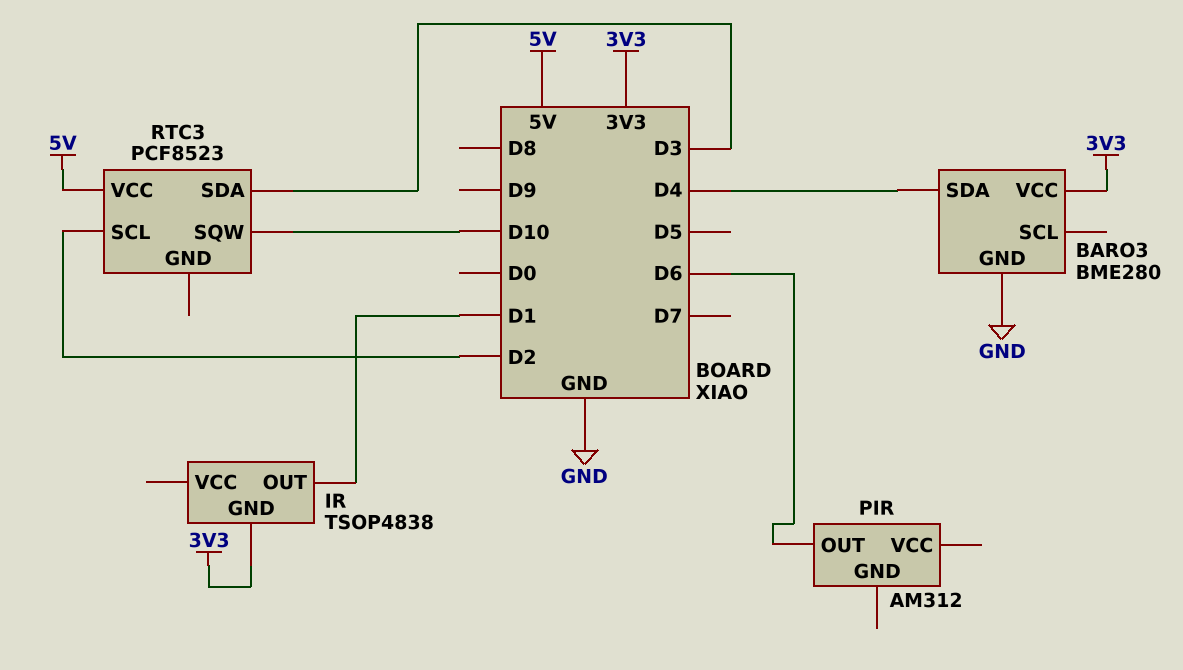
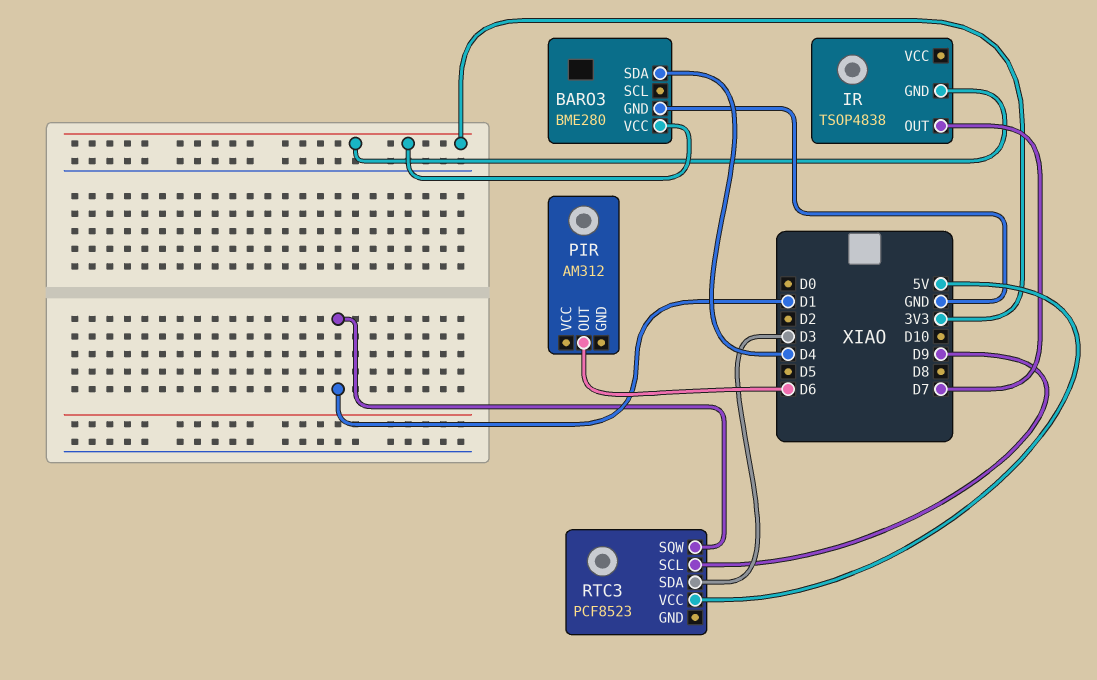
IR pin OUT: D1 -> D7
RTC3 pin SCL: D2 -> D9
RTC3 pin SQW: D10 -> D1

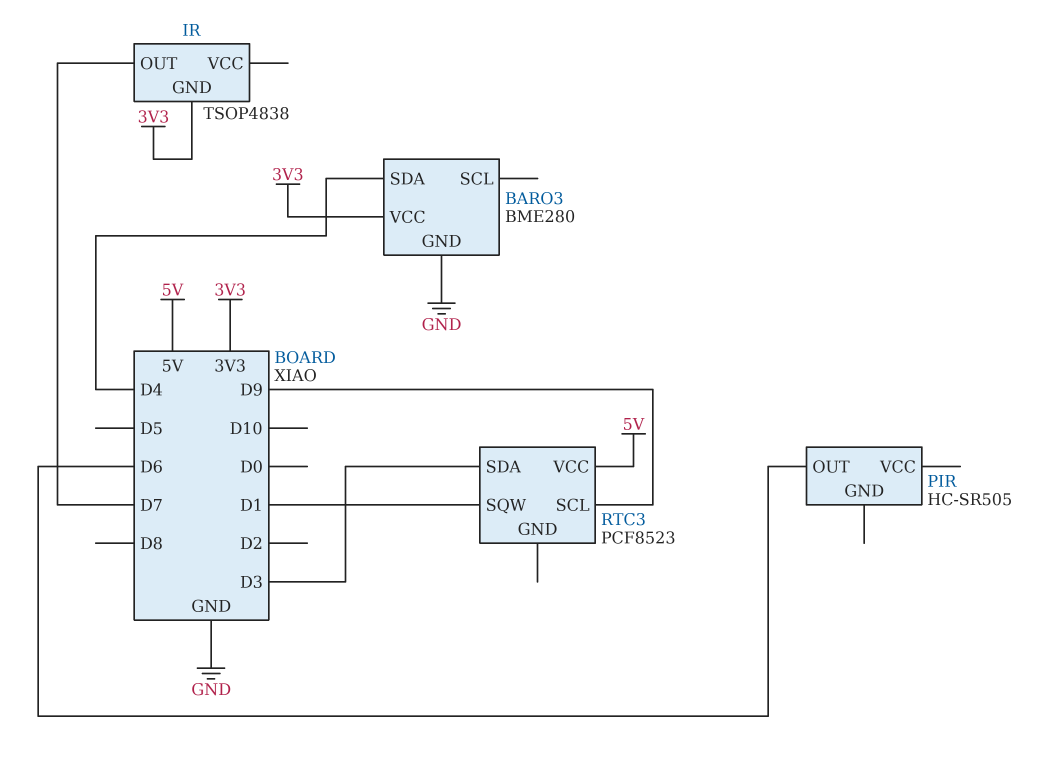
PIR: AM312 -> HC-SR505

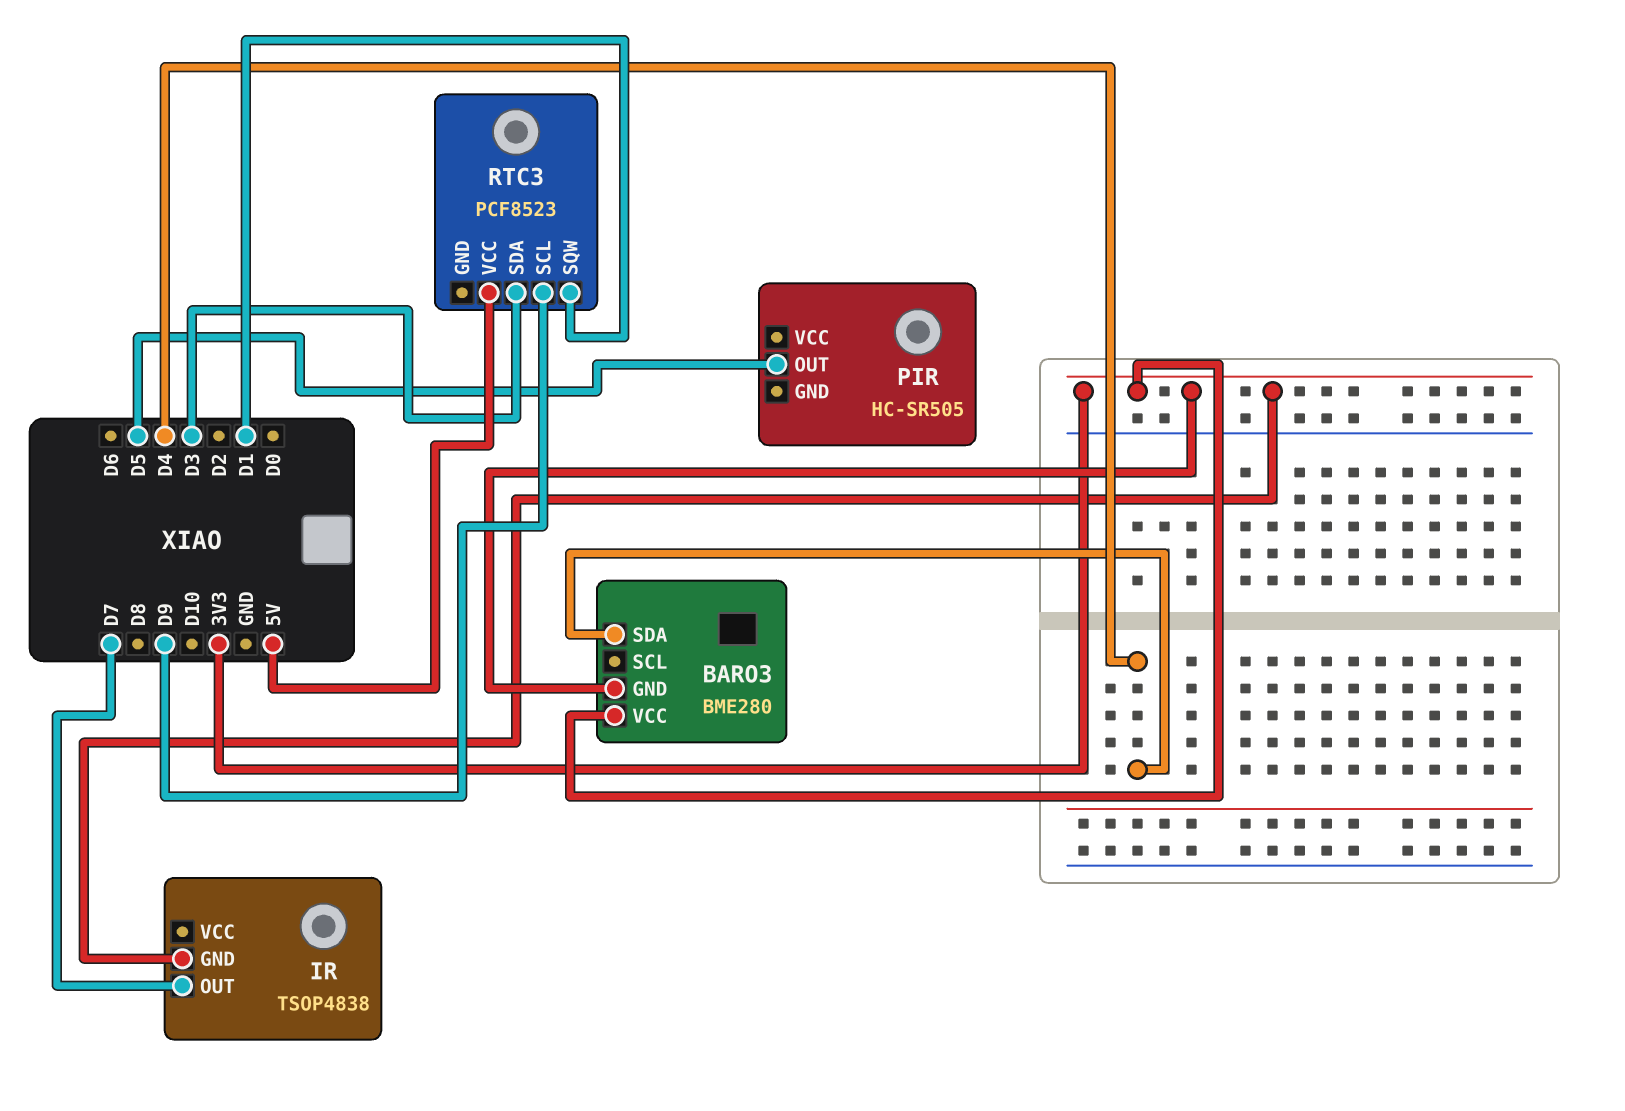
BARO3 pin GND: GND -> 3V3
PIR pin OUT: D6 -> D5

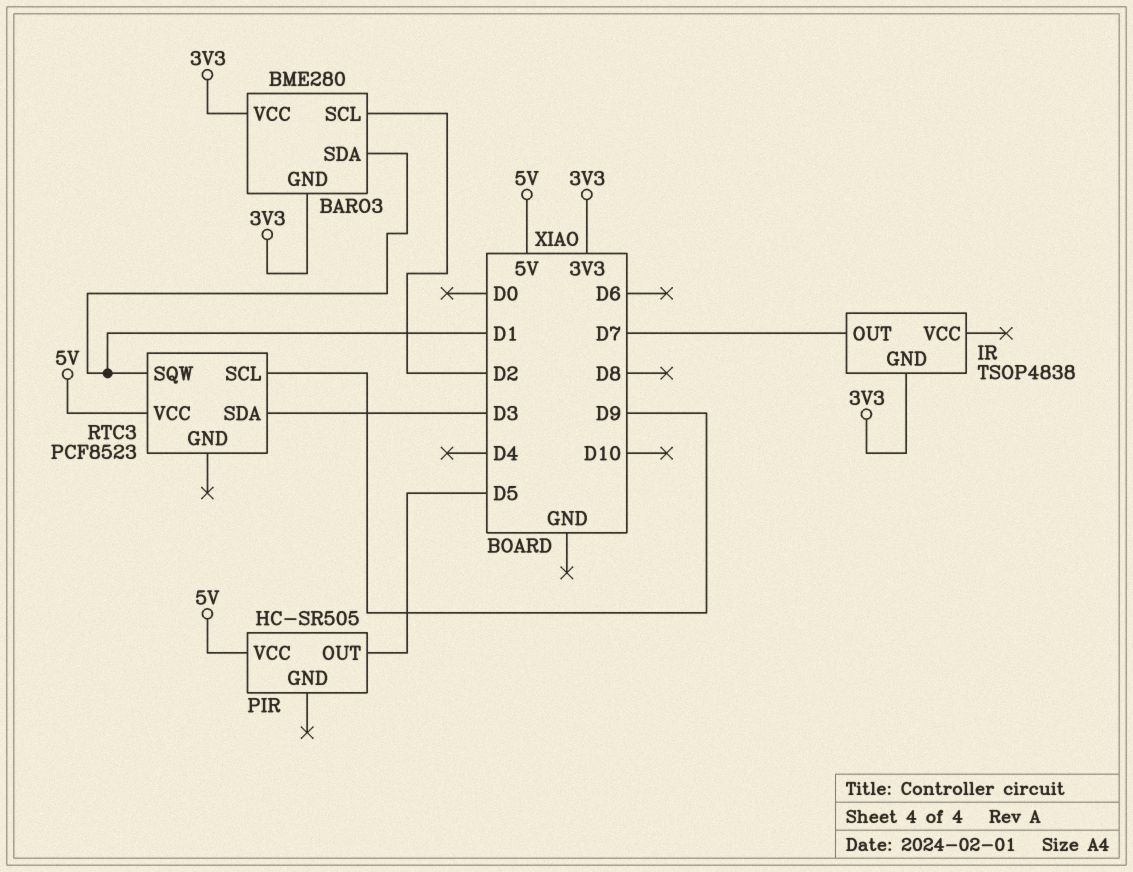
BARO3 pin SCL: none -> D2
BARO3 pin SDA: D4 -> D1
PIR pin VCC: none -> 5V

